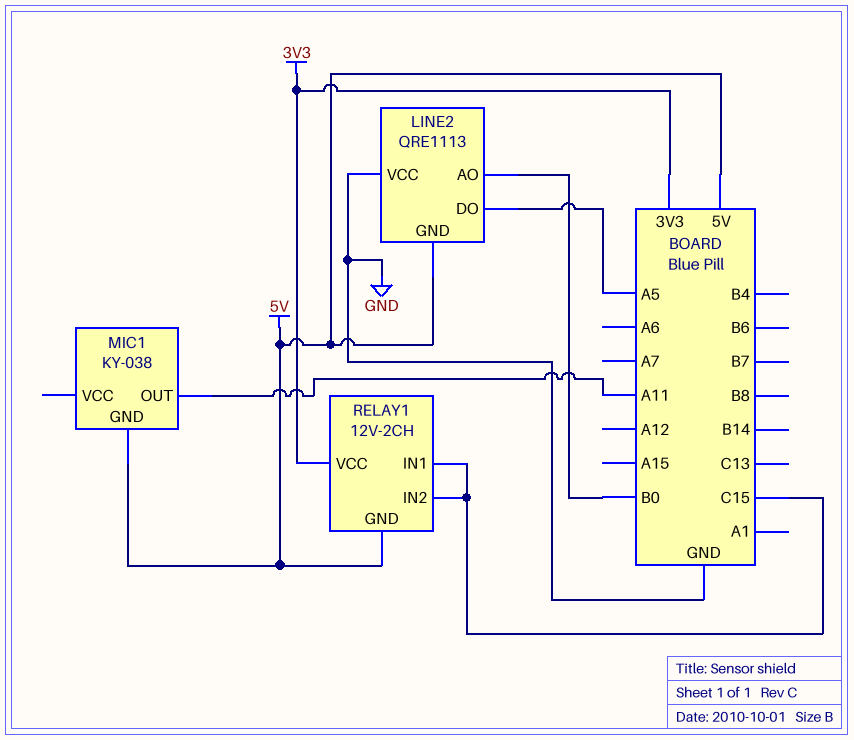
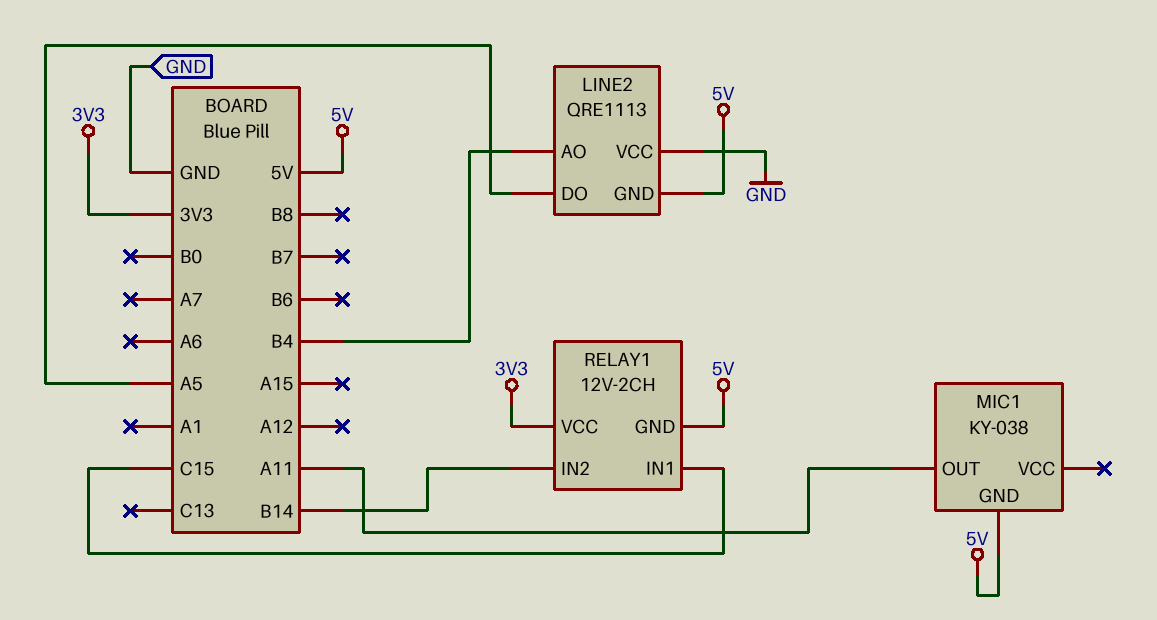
LINE2 pin AO: B0 -> B4
RELAY1 pin IN2: C15 -> B14

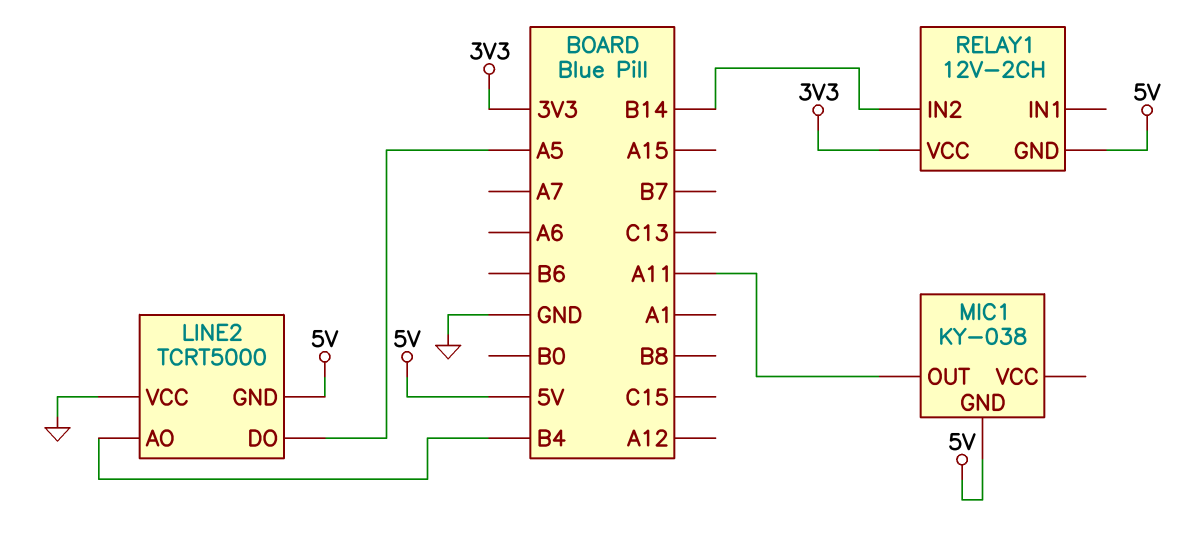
LINE2: QRE1113 -> TCRT5000
RELAY1 pin IN1: C15 -> none

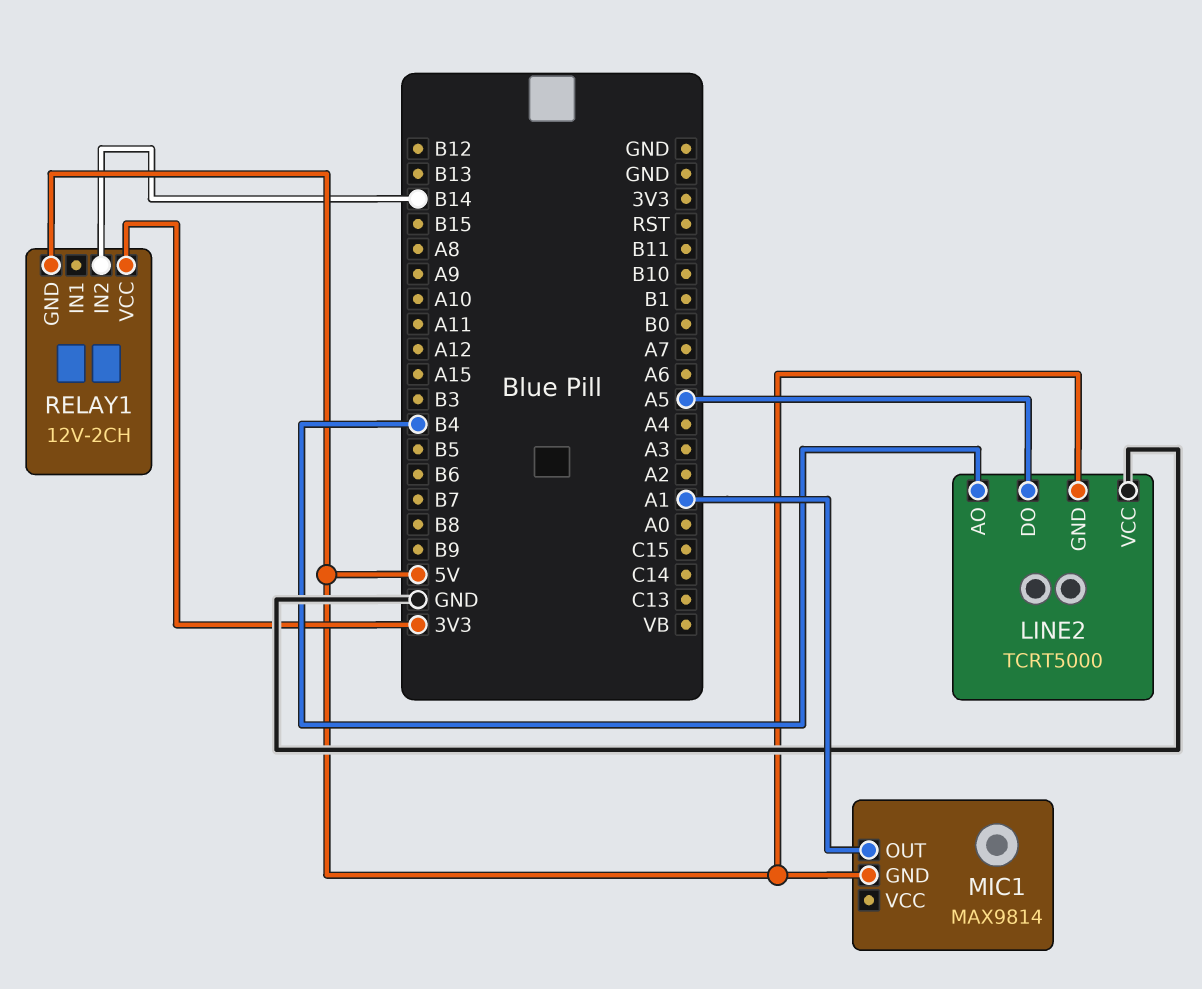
MIC1: KY-038 -> MAX9814
MIC1 pin OUT: A11 -> A1

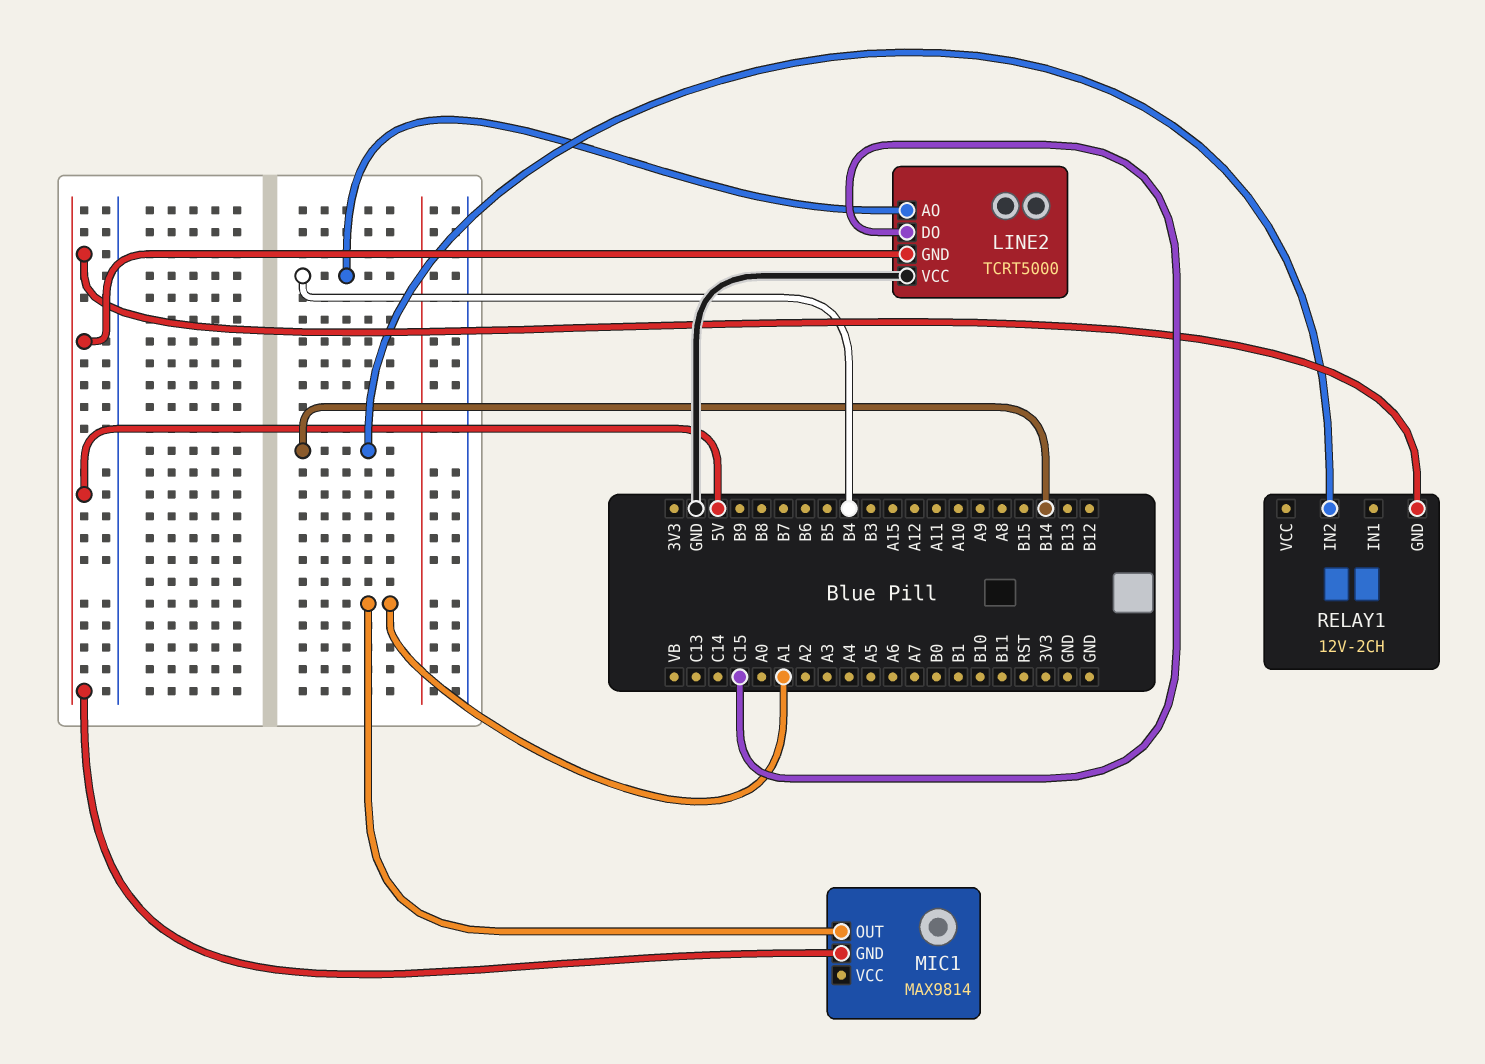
LINE2 pin DO: A5 -> C15
RELAY1 pin VCC: 3V3 -> none

